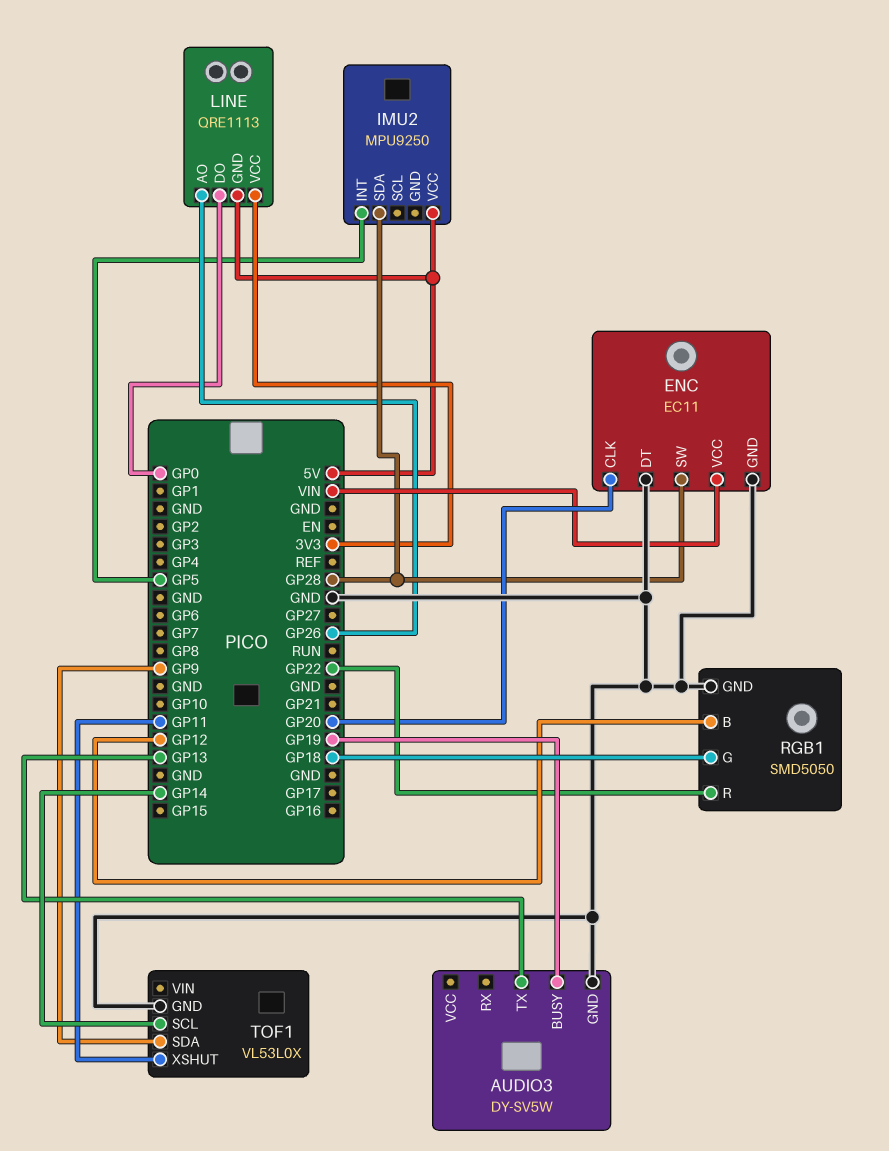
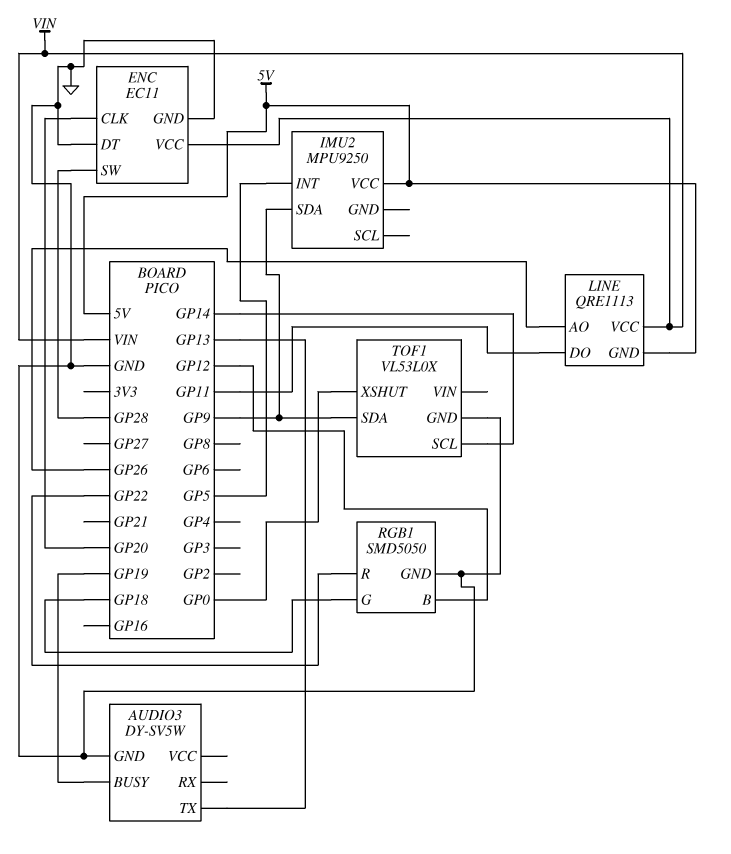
IMU2 pin SDA: GP28 -> GP9
LINE pin DO: GP0 -> GP11
LINE pin VCC: 3V3 -> VIN
TOF1 pin XSHUT: GP11 -> GP0

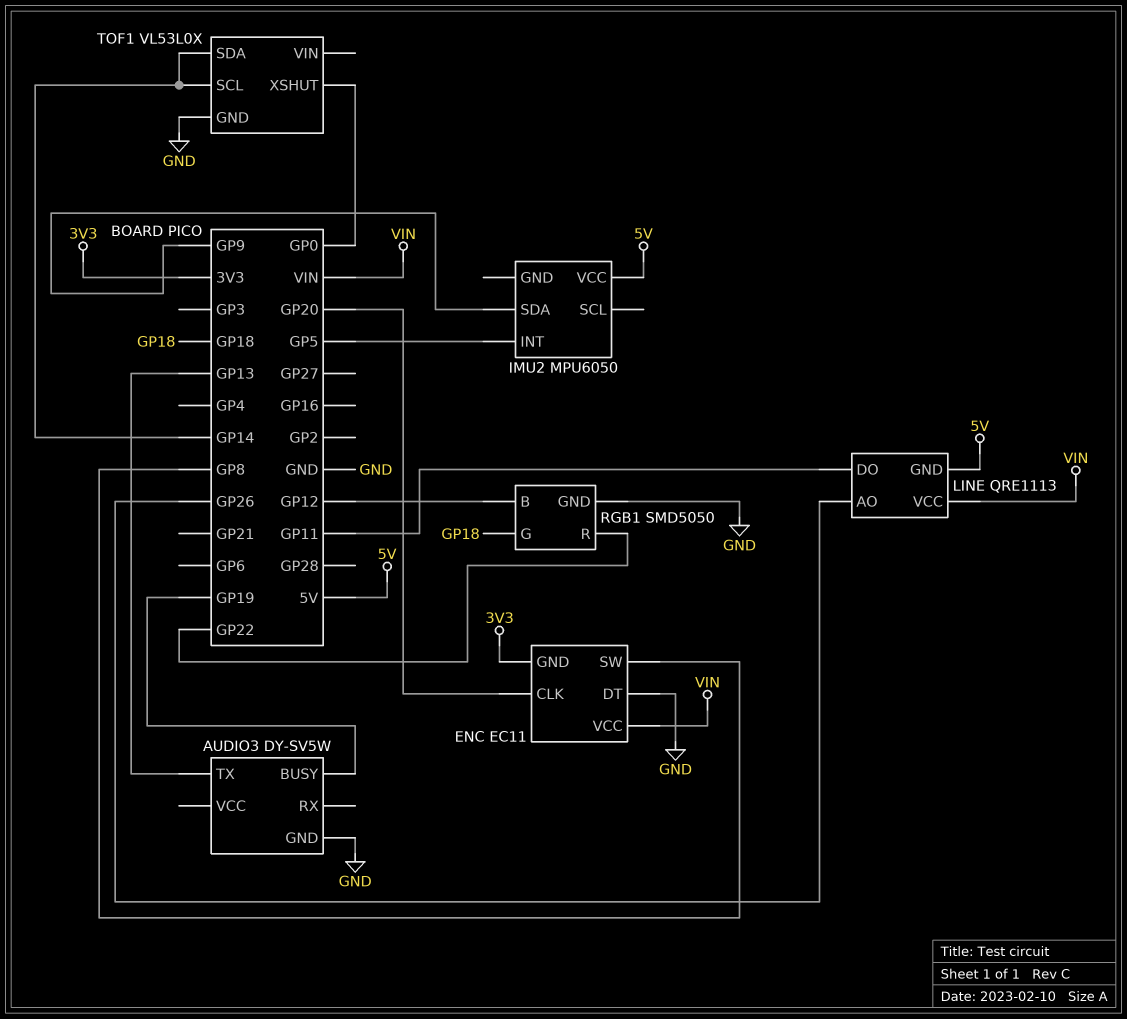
ENC pin GND: GND -> 3V3
ENC pin SW: GP28 -> GP8
IMU2: MPU9250 -> MPU6050
TOF1 pin SDA: GP9 -> GP14

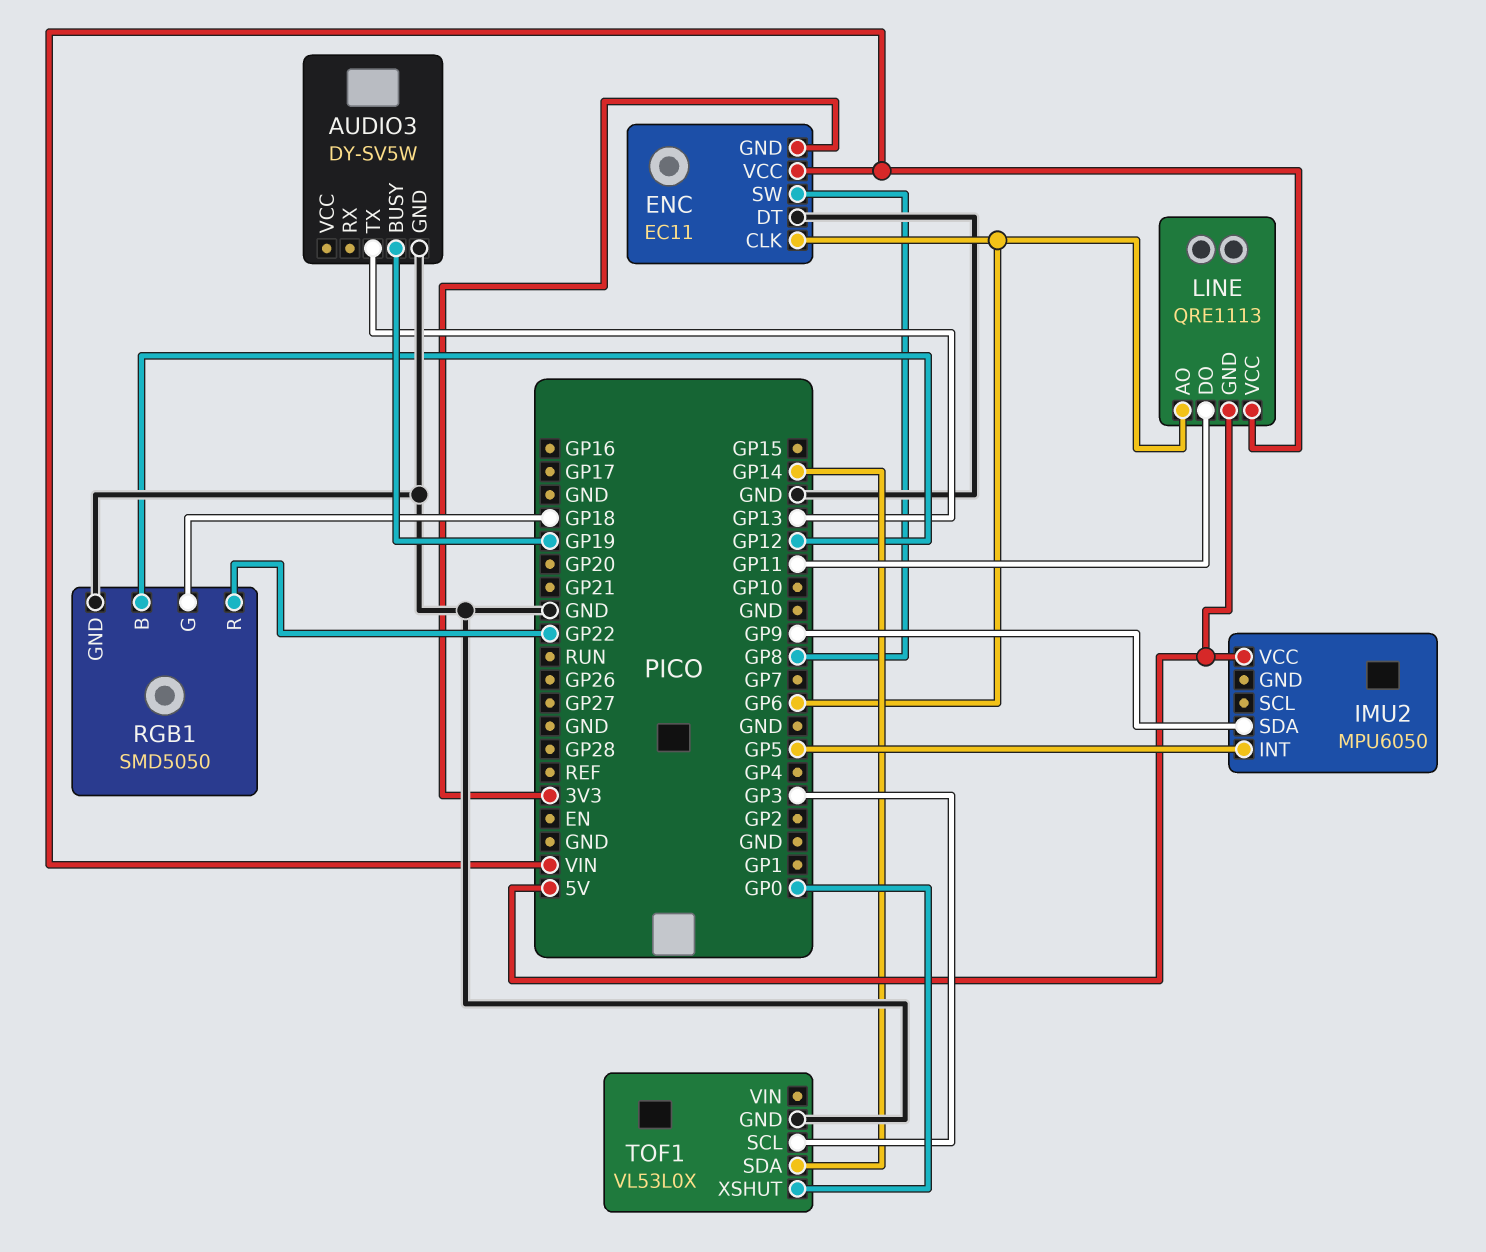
ENC pin CLK: GP20 -> GP6
LINE pin AO: GP26 -> GP6
TOF1 pin SCL: GP14 -> GP3

